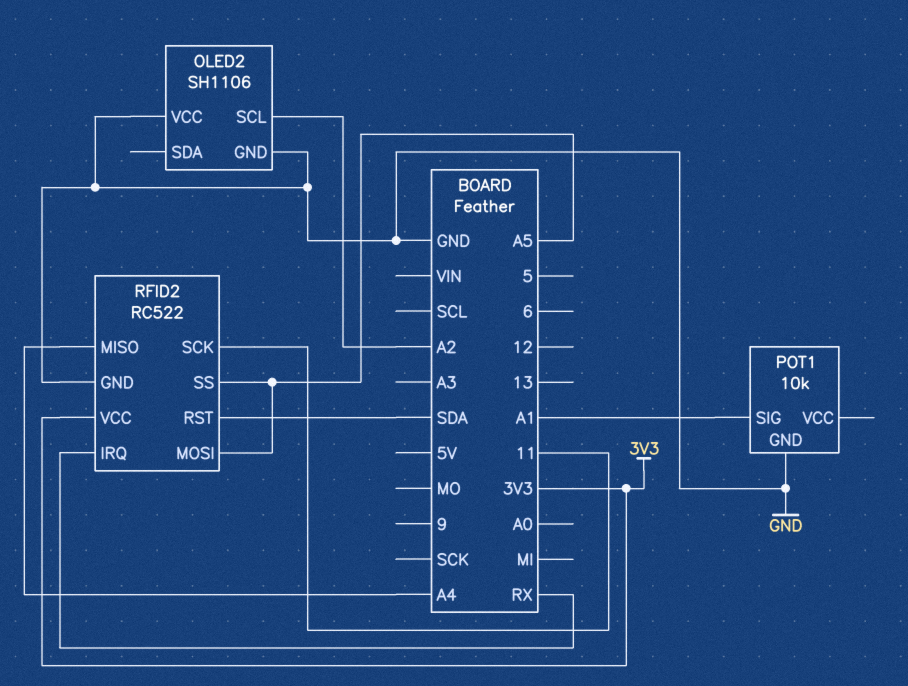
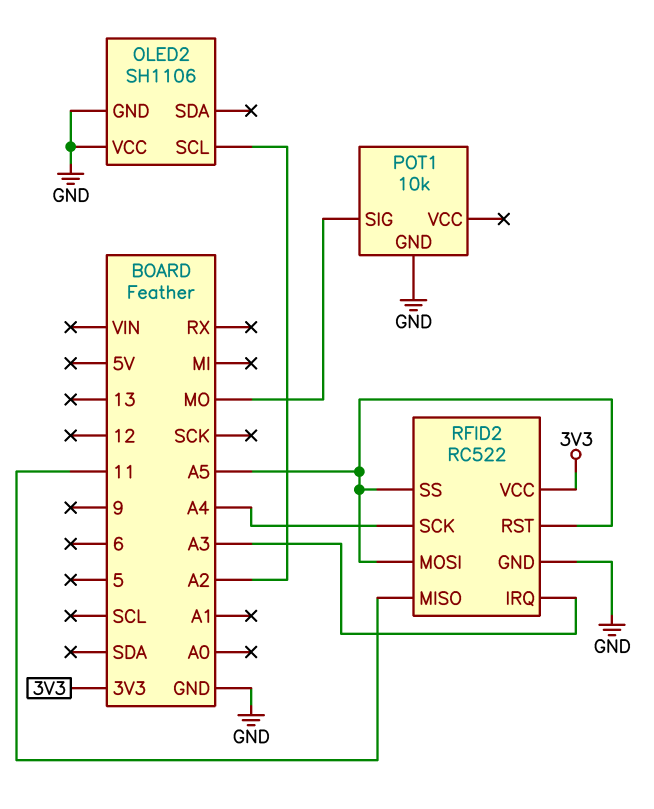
POT1 pin SIG: A1 -> MO
RFID2 pin IRQ: RX -> A3
RFID2 pin MISO: A4 -> 11
RFID2 pin RST: SDA -> A5
RFID2 pin SCK: 11 -> A4

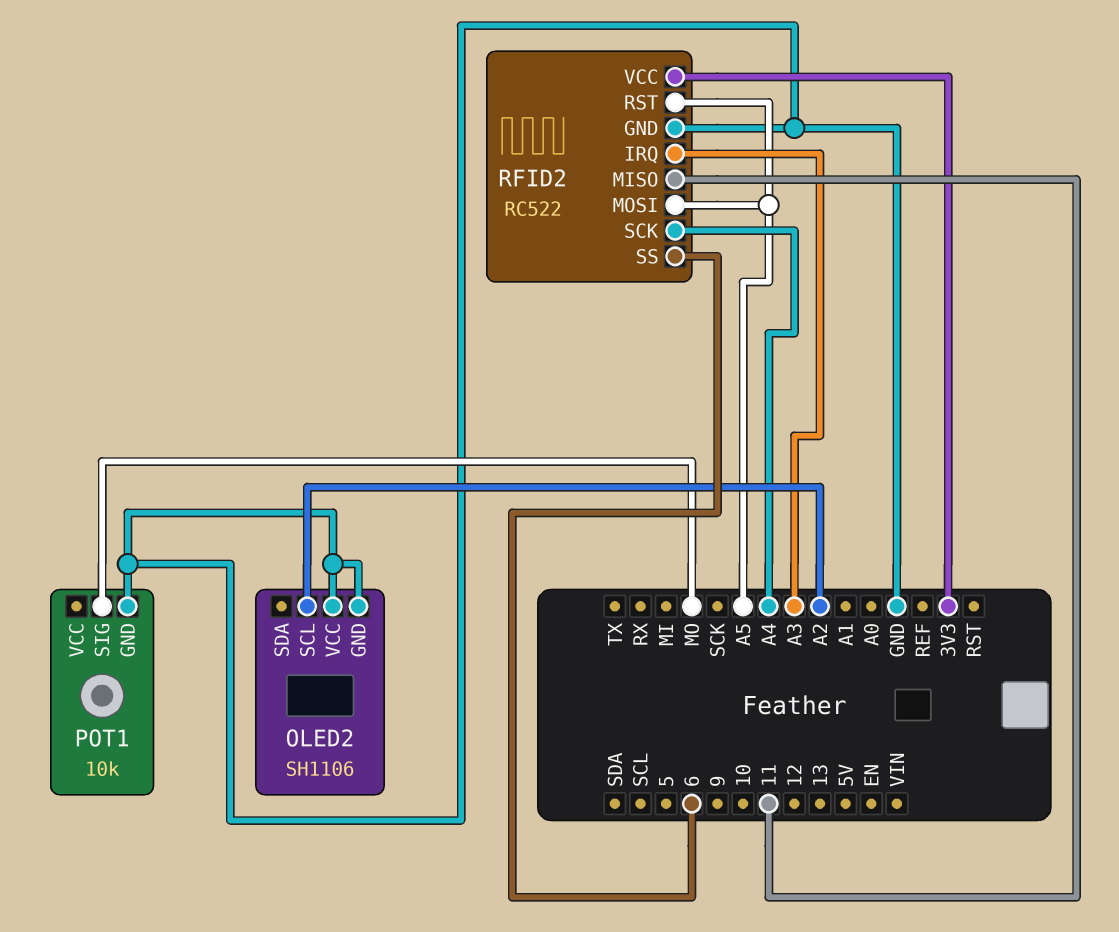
RFID2 pin SS: A5 -> 6

